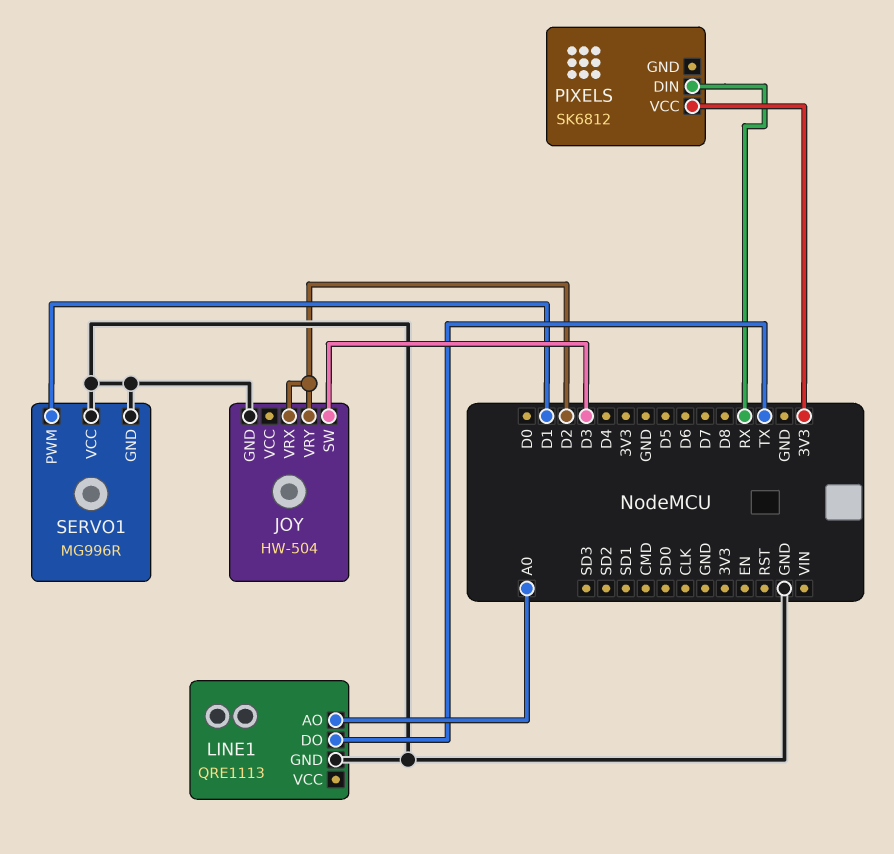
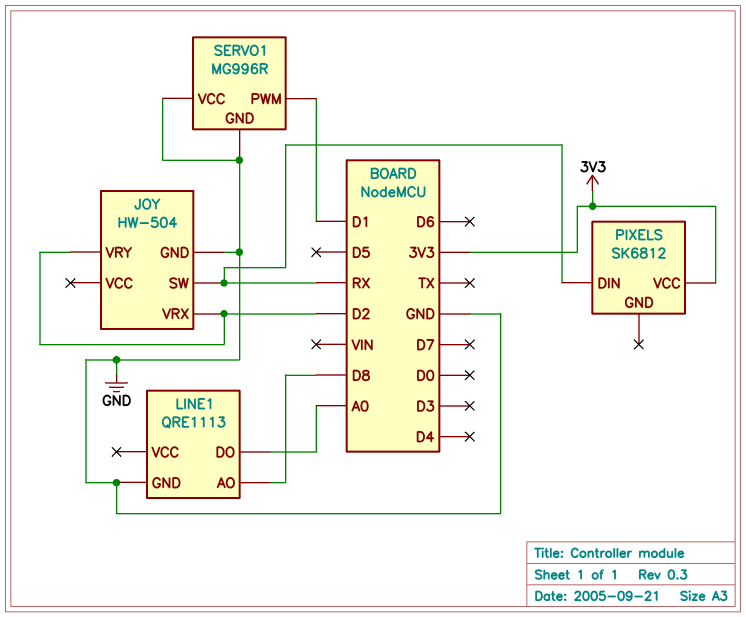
JOY pin SW: D3 -> RX
LINE1 pin AO: A0 -> D8
LINE1 pin DO: TX -> A0

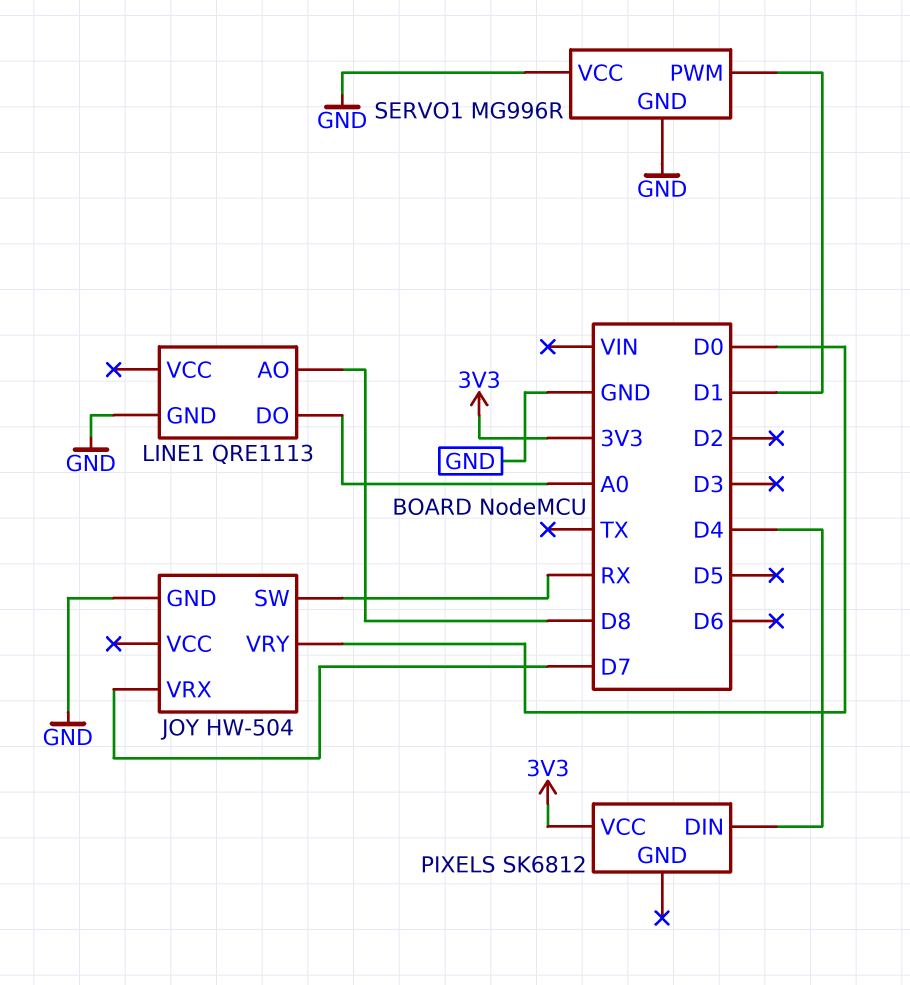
JOY pin VRX: D2 -> D7
JOY pin VRY: D2 -> D0
PIXELS pin DIN: RX -> D4

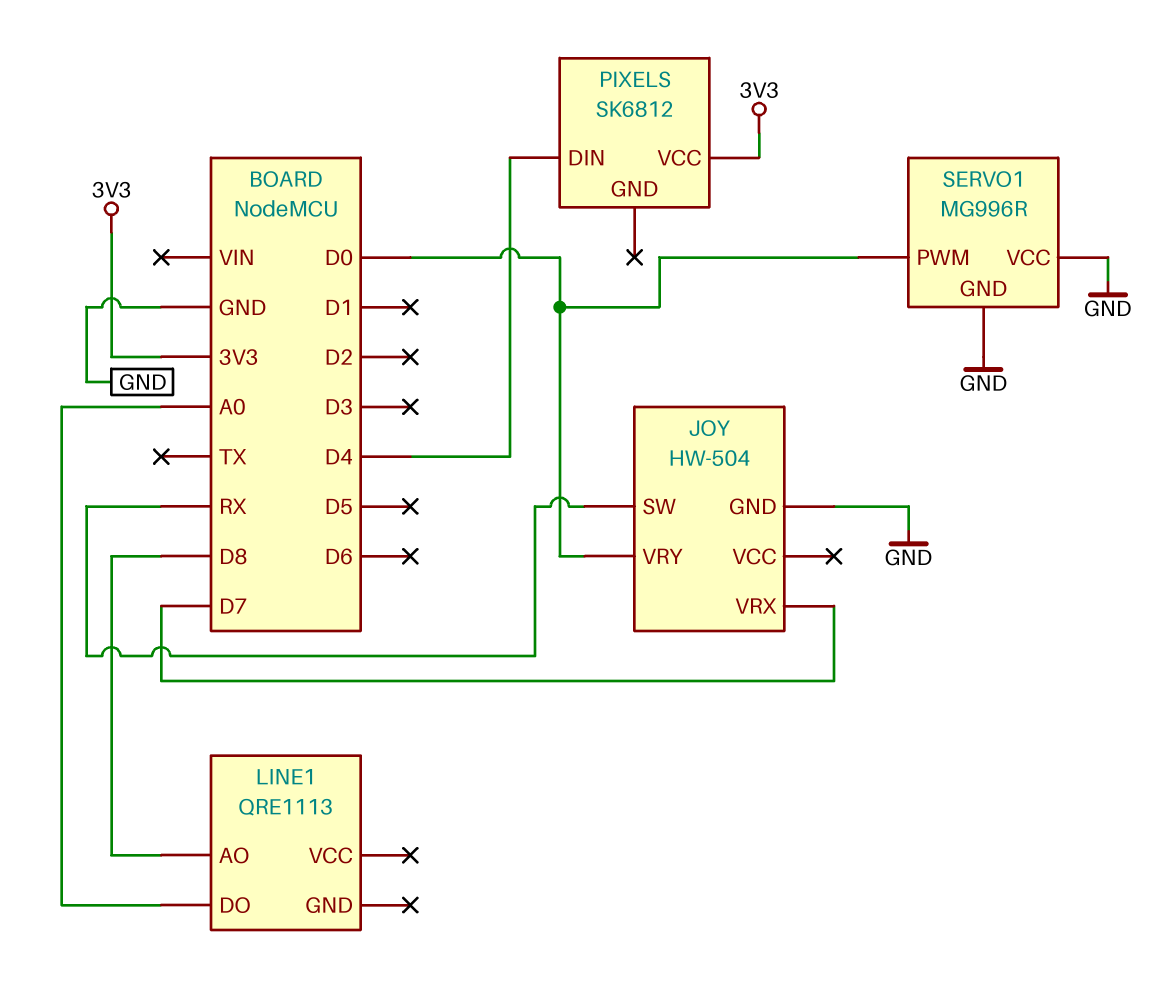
LINE1 pin GND: GND -> none
SERVO1 pin PWM: D1 -> D0

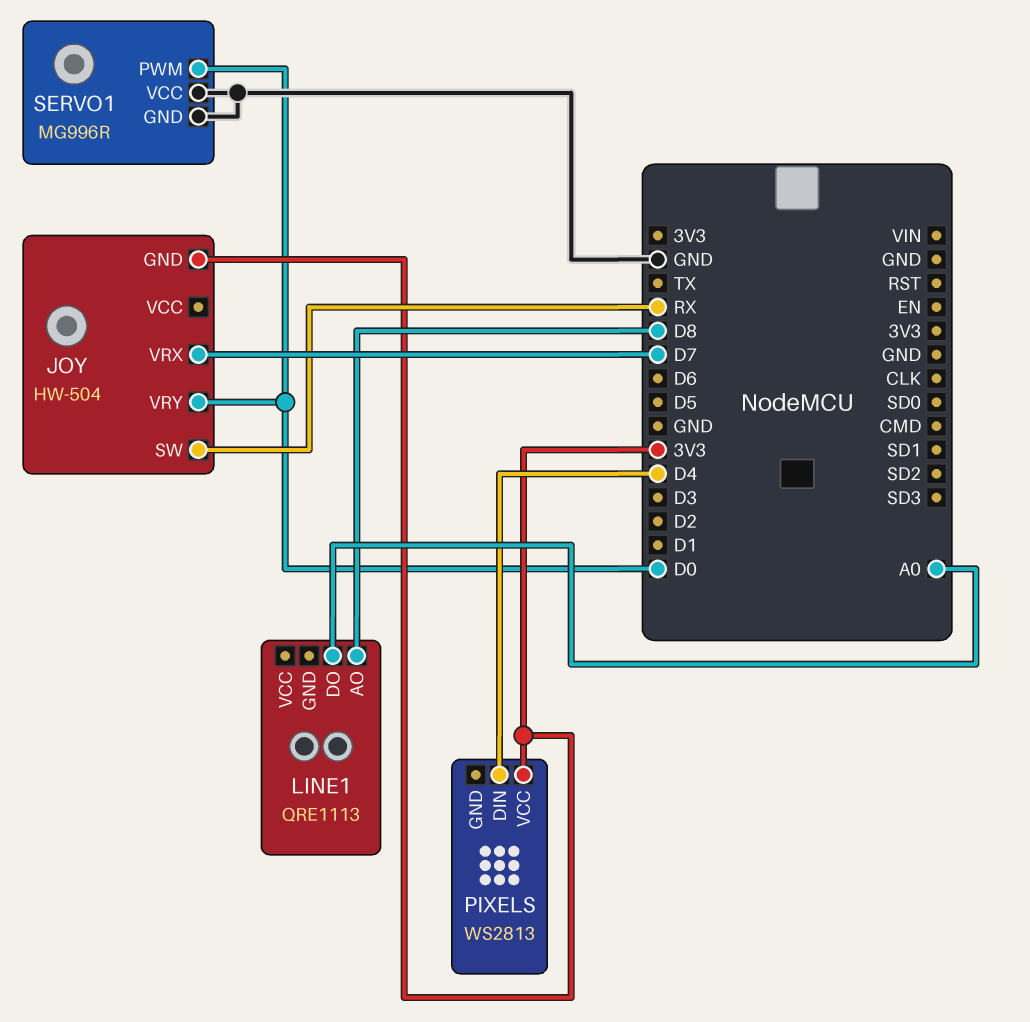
JOY pin GND: GND -> 3V3
PIXELS: SK6812 -> WS2813

